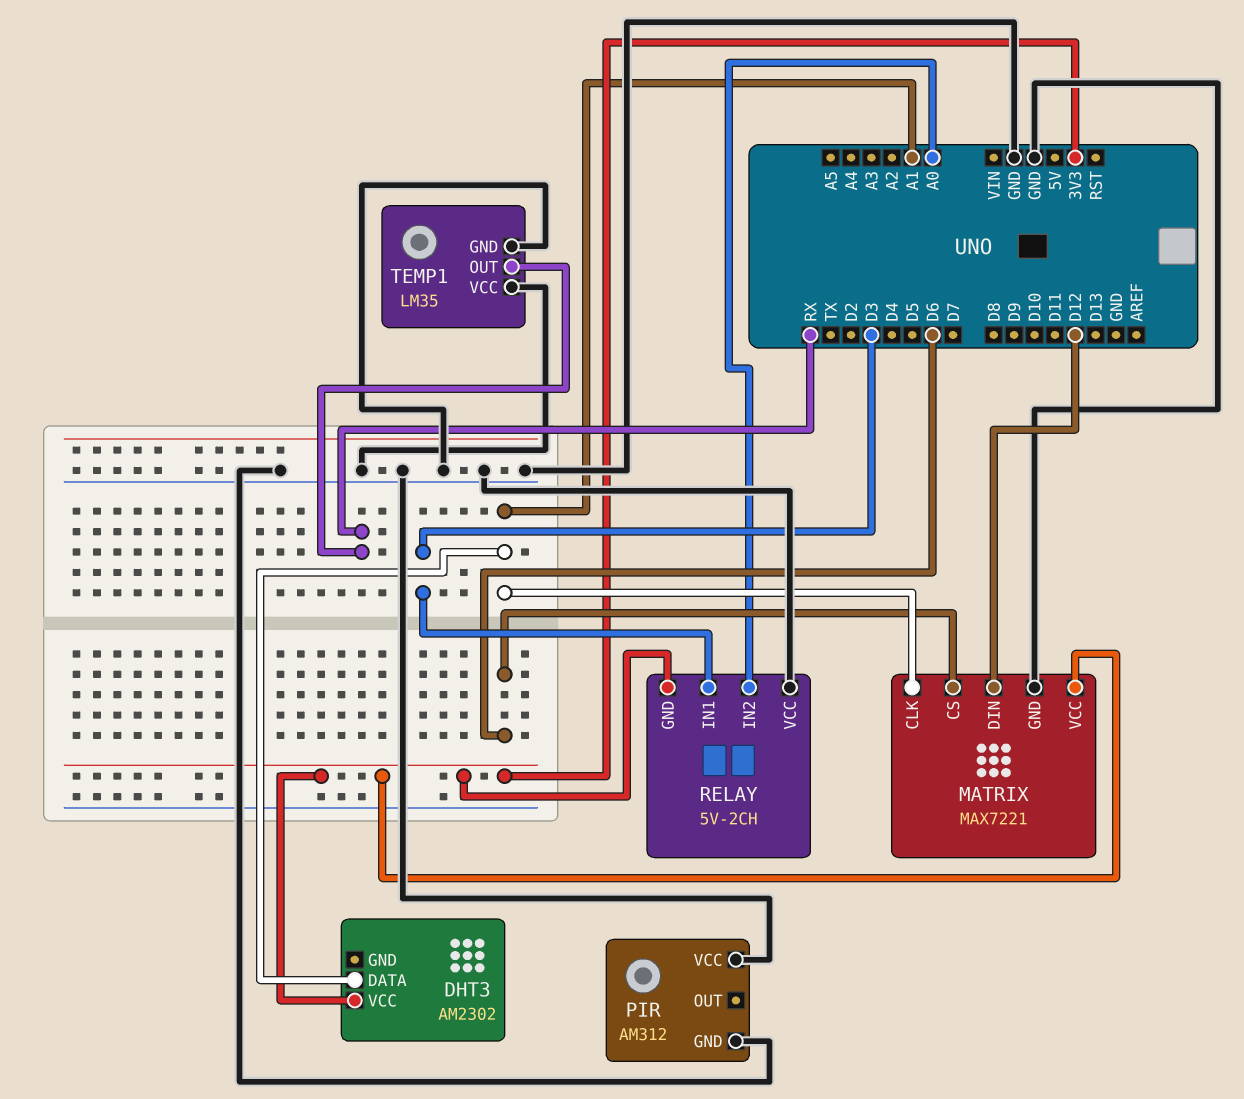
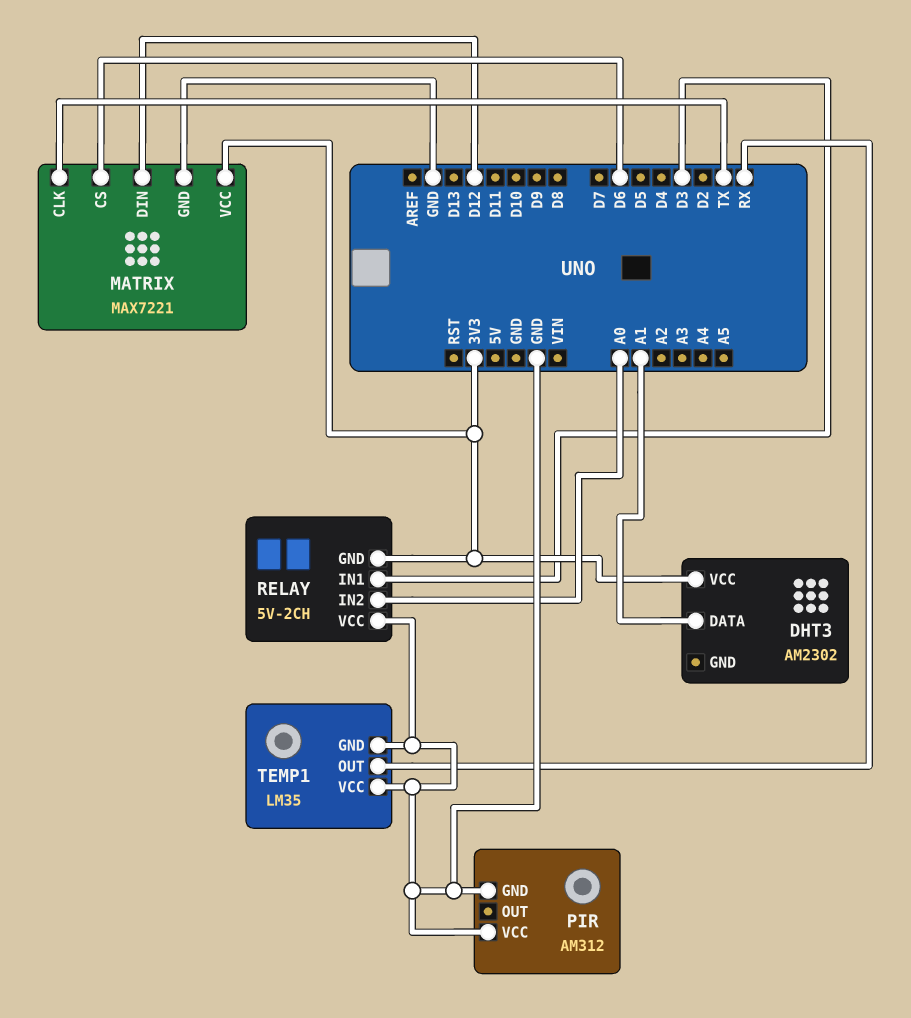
MATRIX pin CLK: A1 -> TX

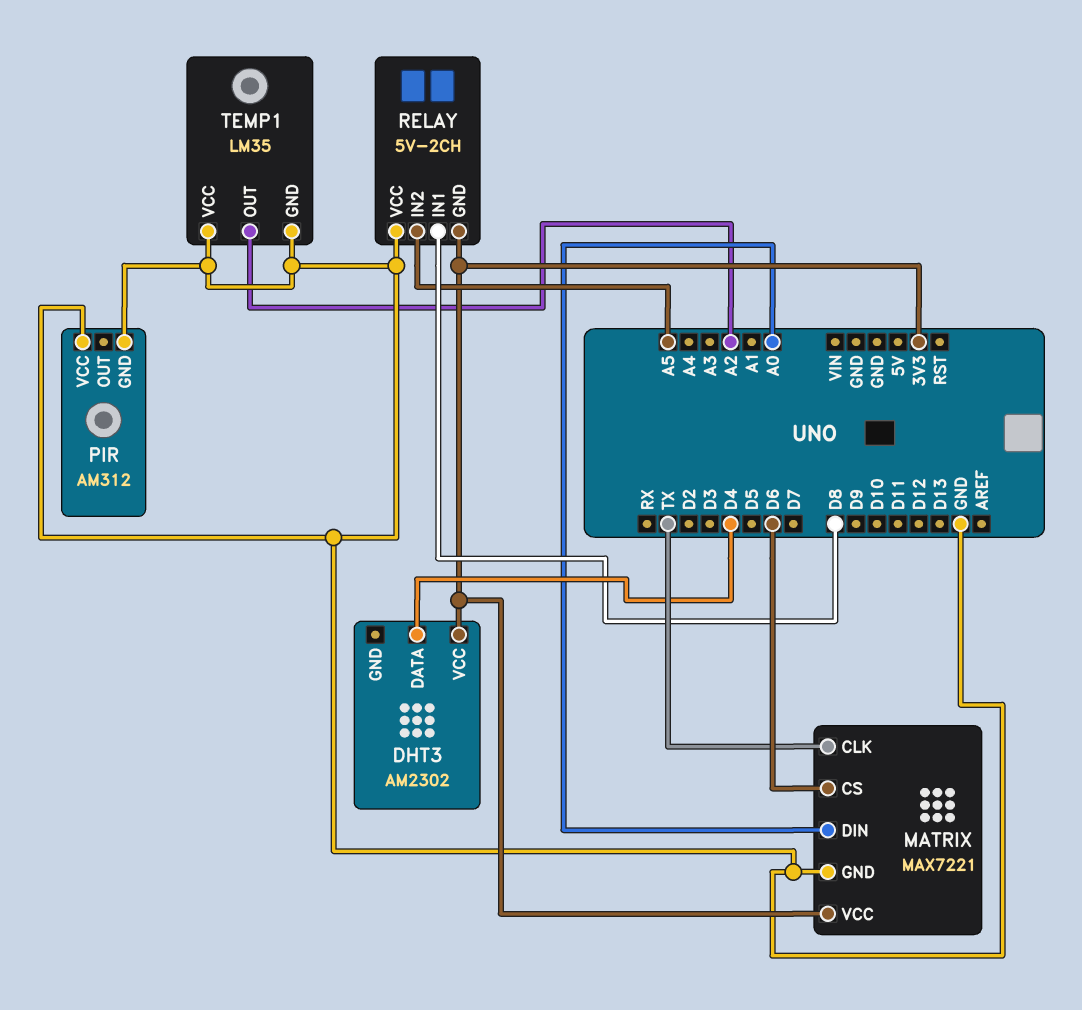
DHT3 pin DATA: A1 -> D4
MATRIX pin DIN: D12 -> A0
RELAY pin IN1: D3 -> D8
RELAY pin IN2: A0 -> A5
TEMP1 pin OUT: RX -> A2

